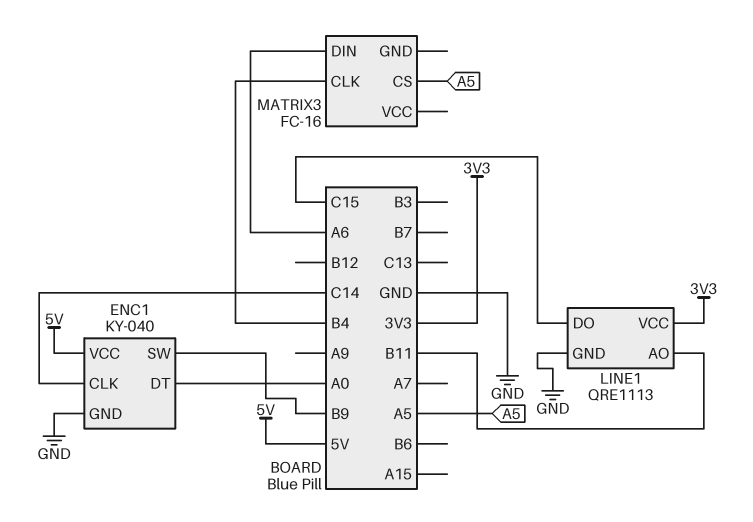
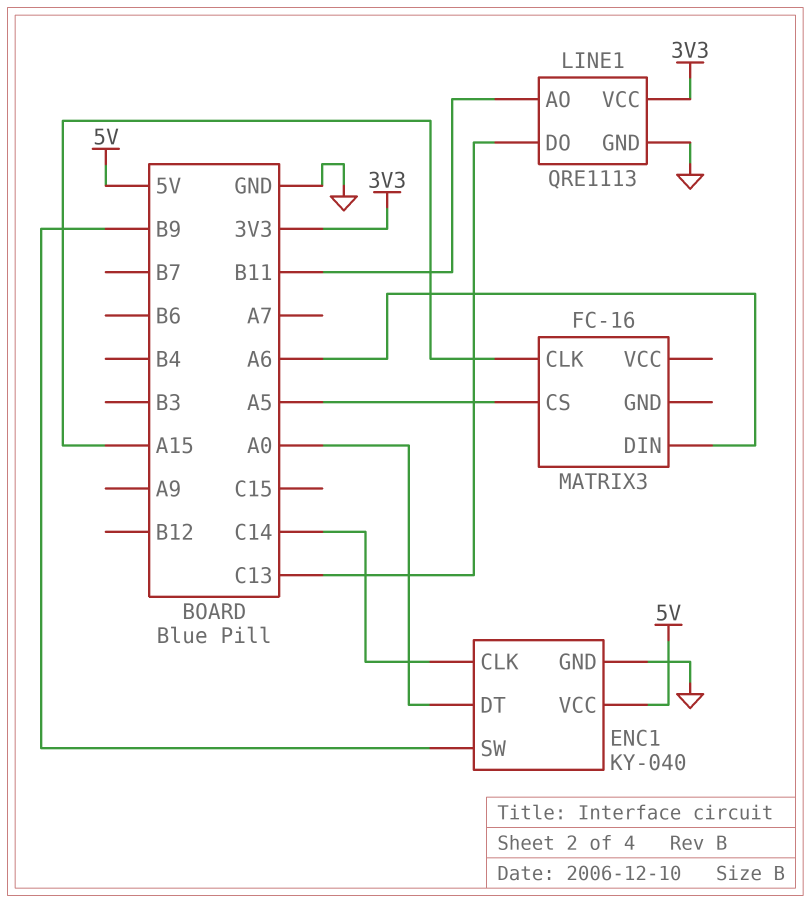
LINE1 pin DO: C15 -> C13
MATRIX3 pin CLK: B4 -> A15

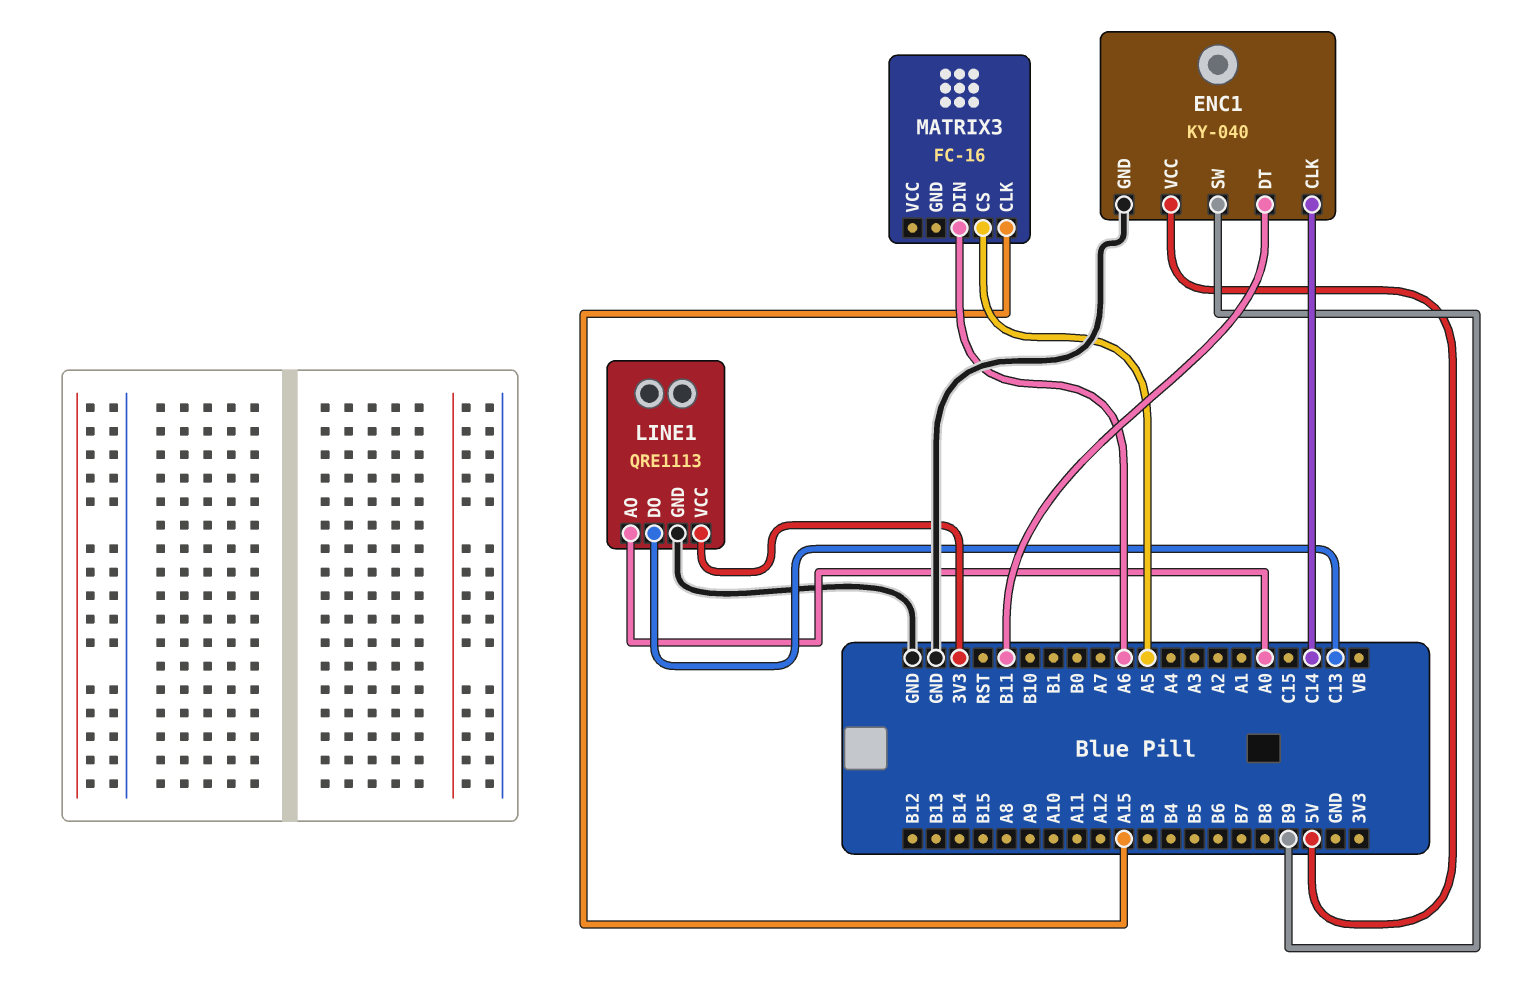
ENC1 pin DT: A0 -> B11
LINE1 pin AO: B11 -> A0

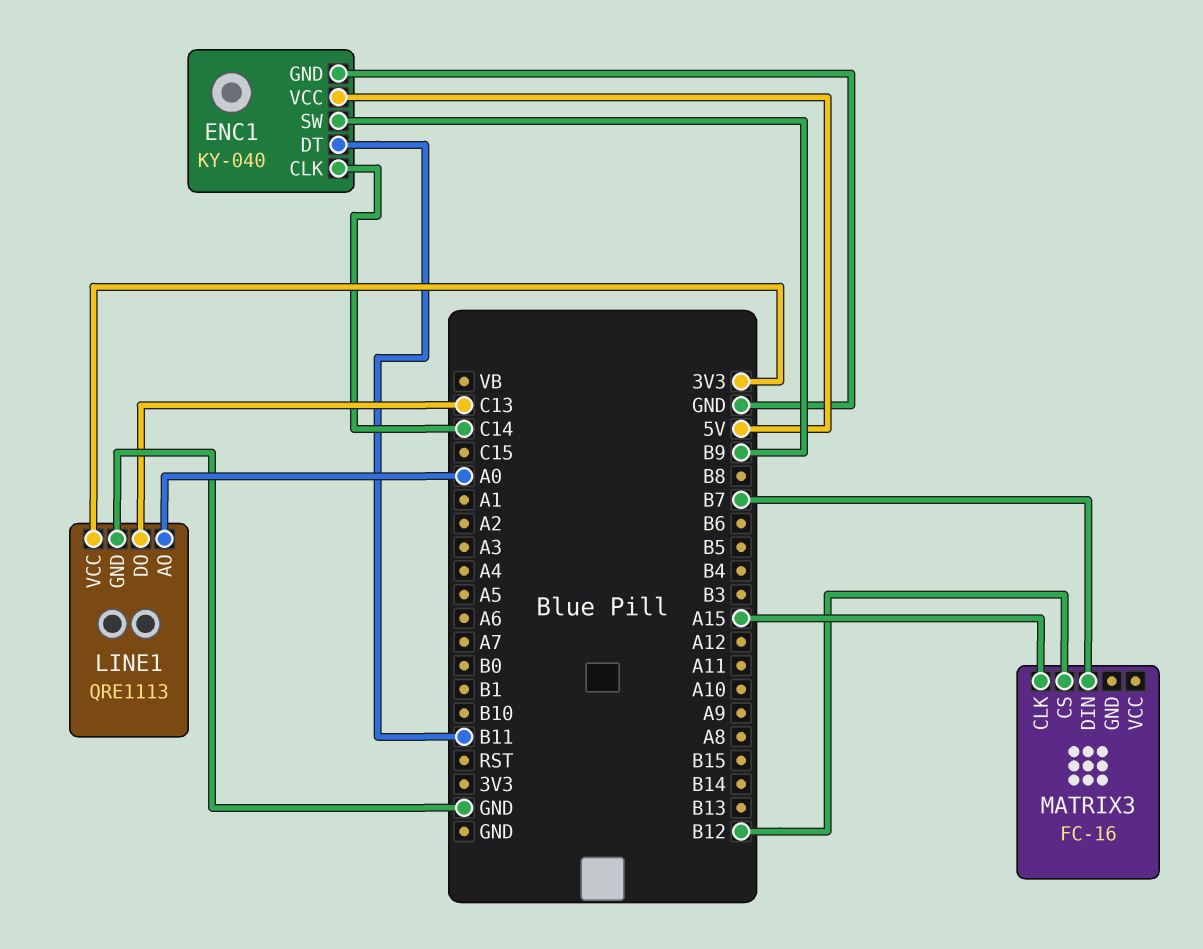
MATRIX3 pin CS: A5 -> B12
MATRIX3 pin DIN: A6 -> B7

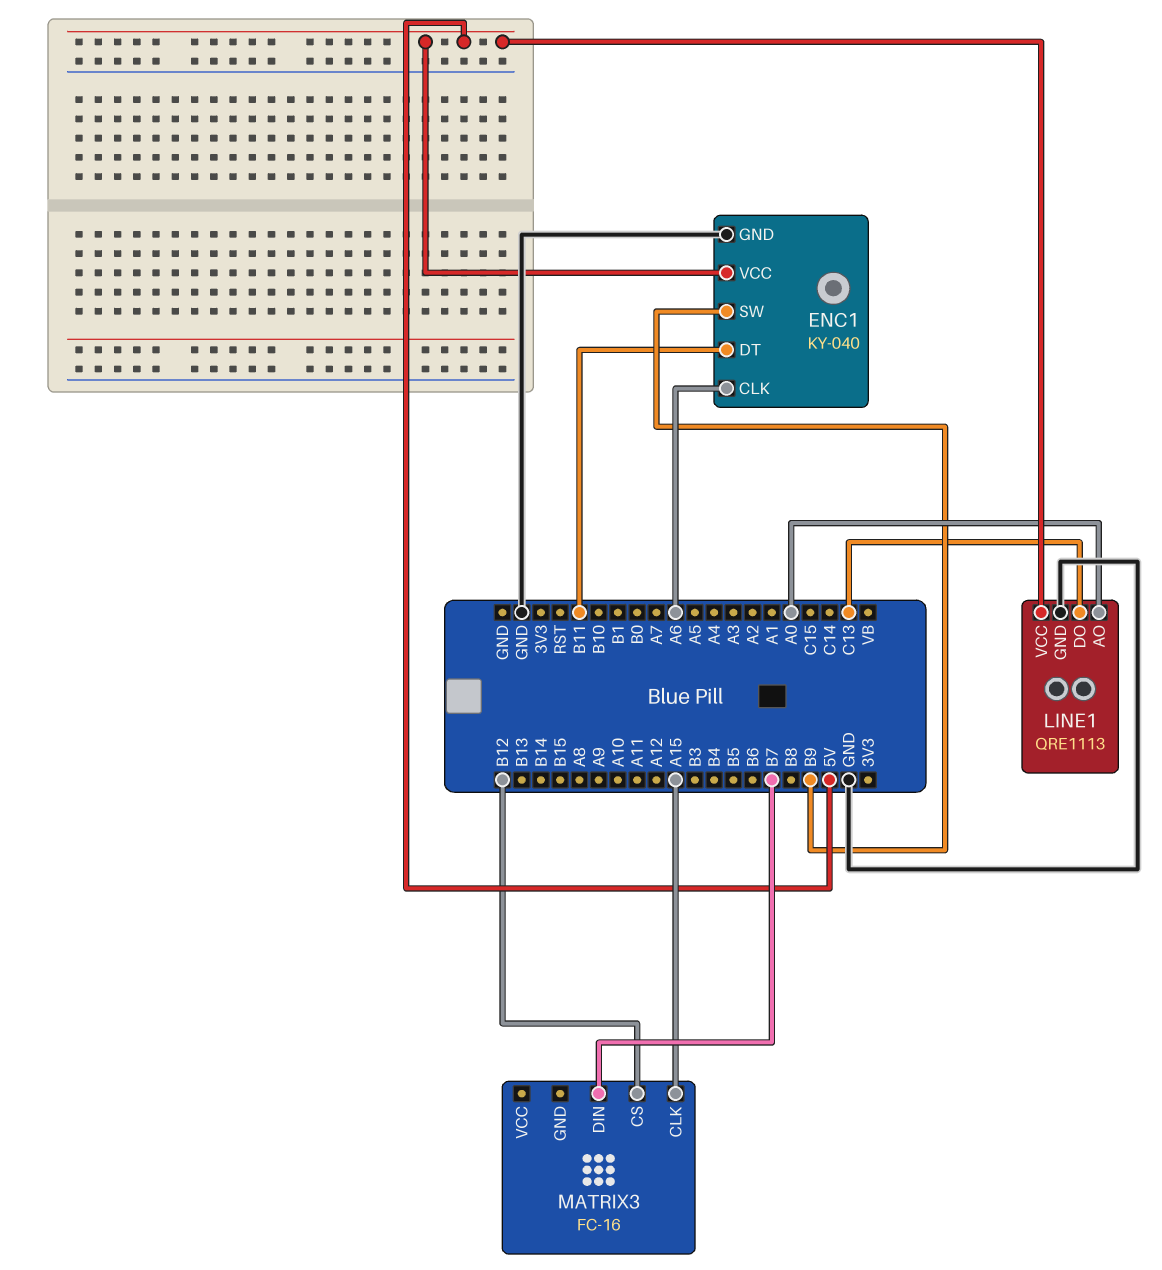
ENC1 pin CLK: C14 -> A6
LINE1 pin VCC: 3V3 -> 5V

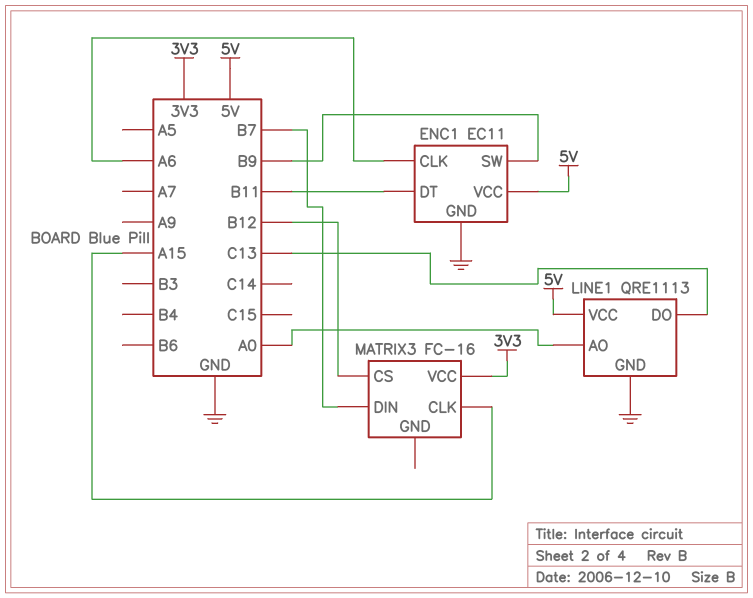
ENC1: KY-040 -> EC11
MATRIX3 pin VCC: none -> 3V3

